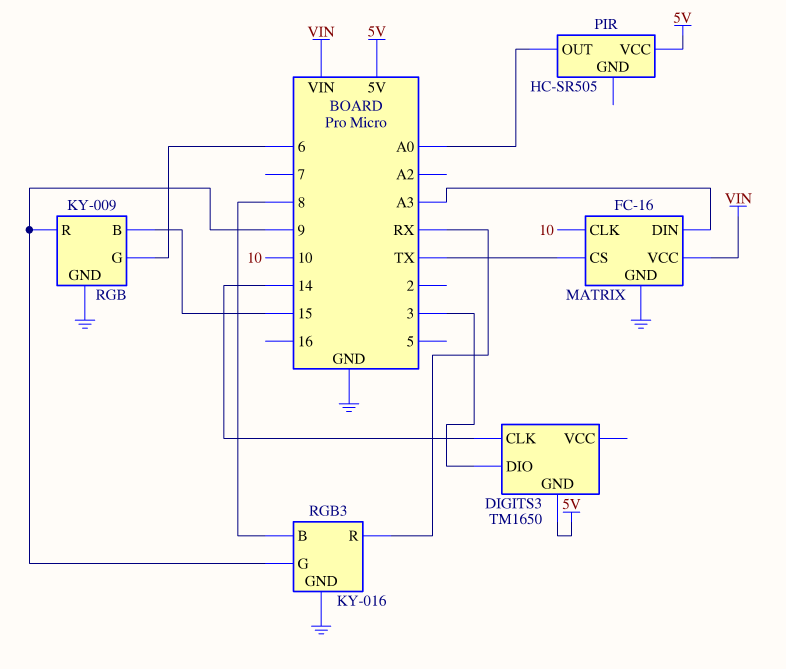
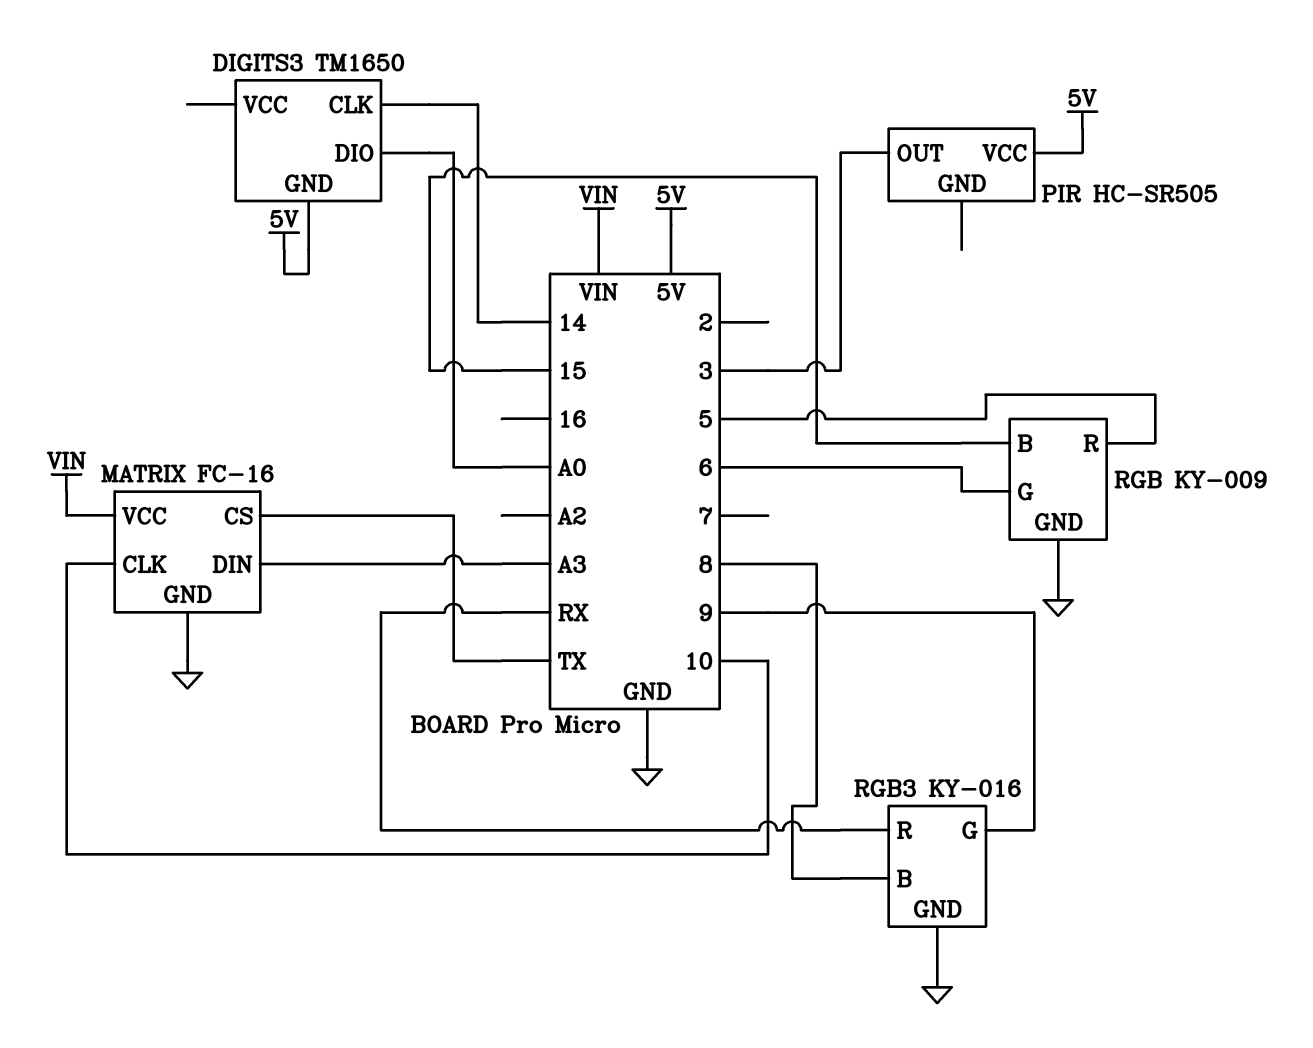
DIGITS3 pin DIO: 3 -> A0
PIR pin OUT: A0 -> 3
RGB pin R: 9 -> 5

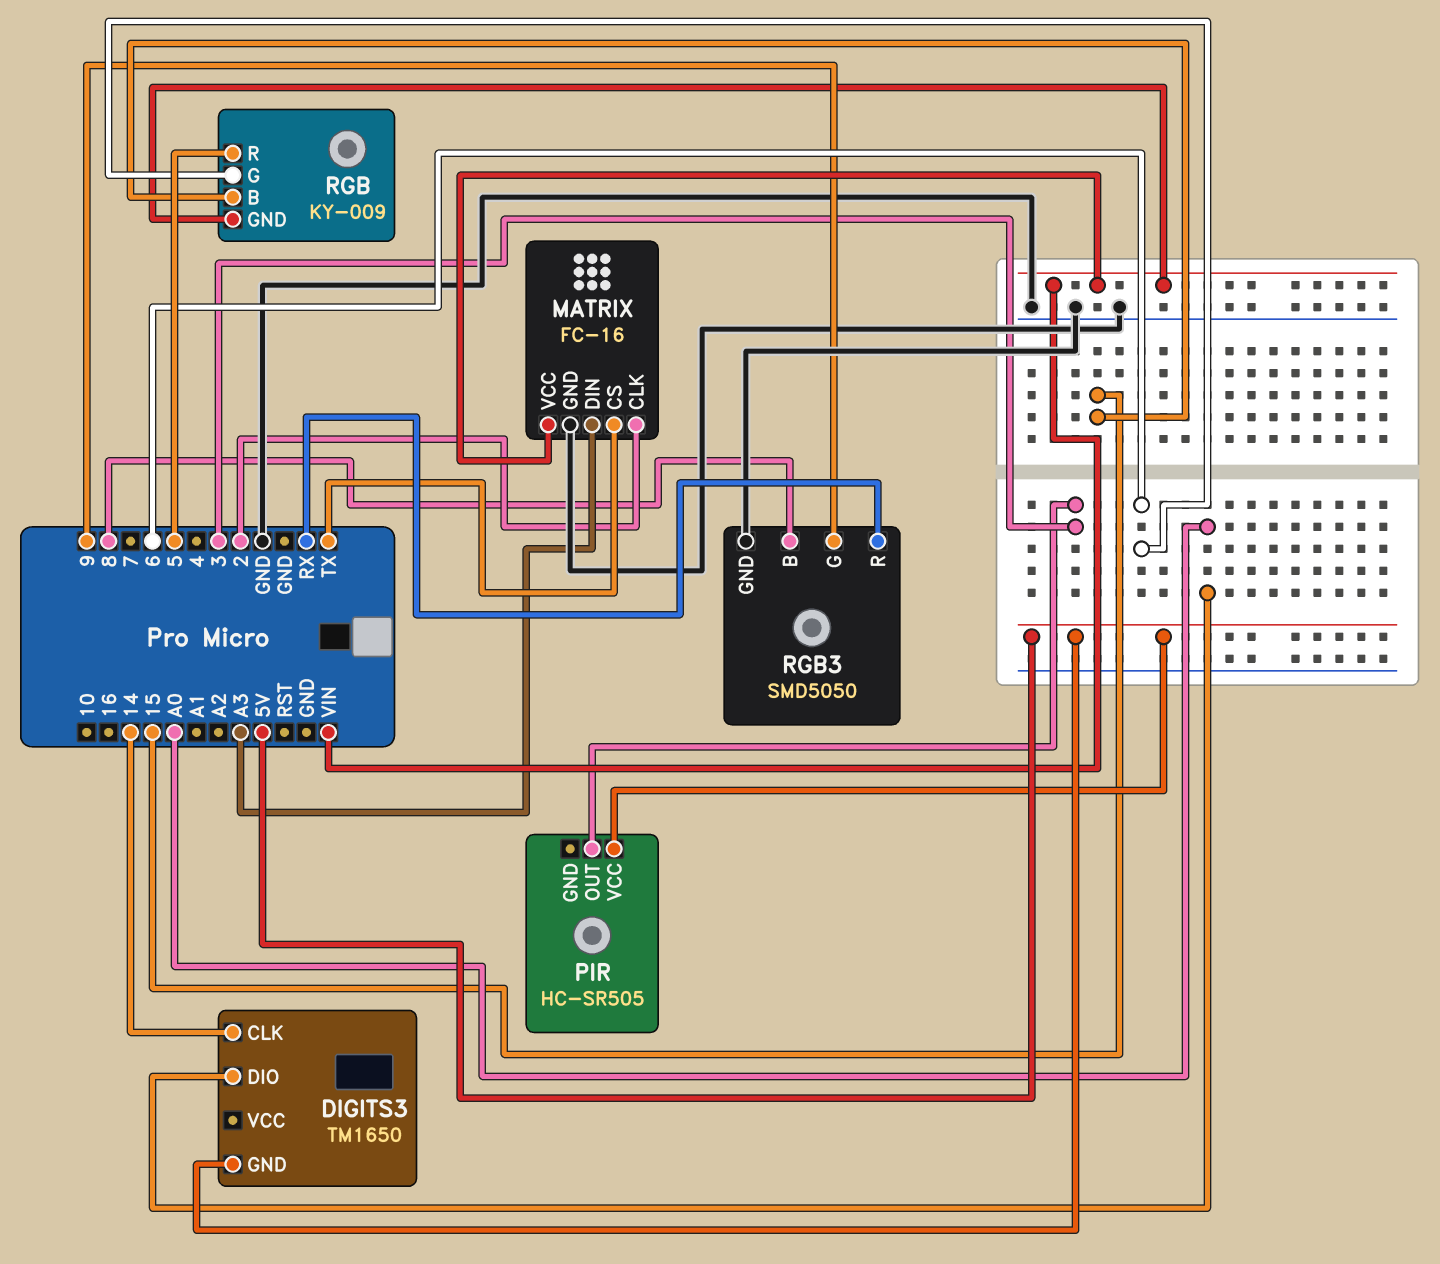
MATRIX pin CLK: 10 -> 2
RGB pin GND: GND -> VIN
RGB3: KY-016 -> SMD5050

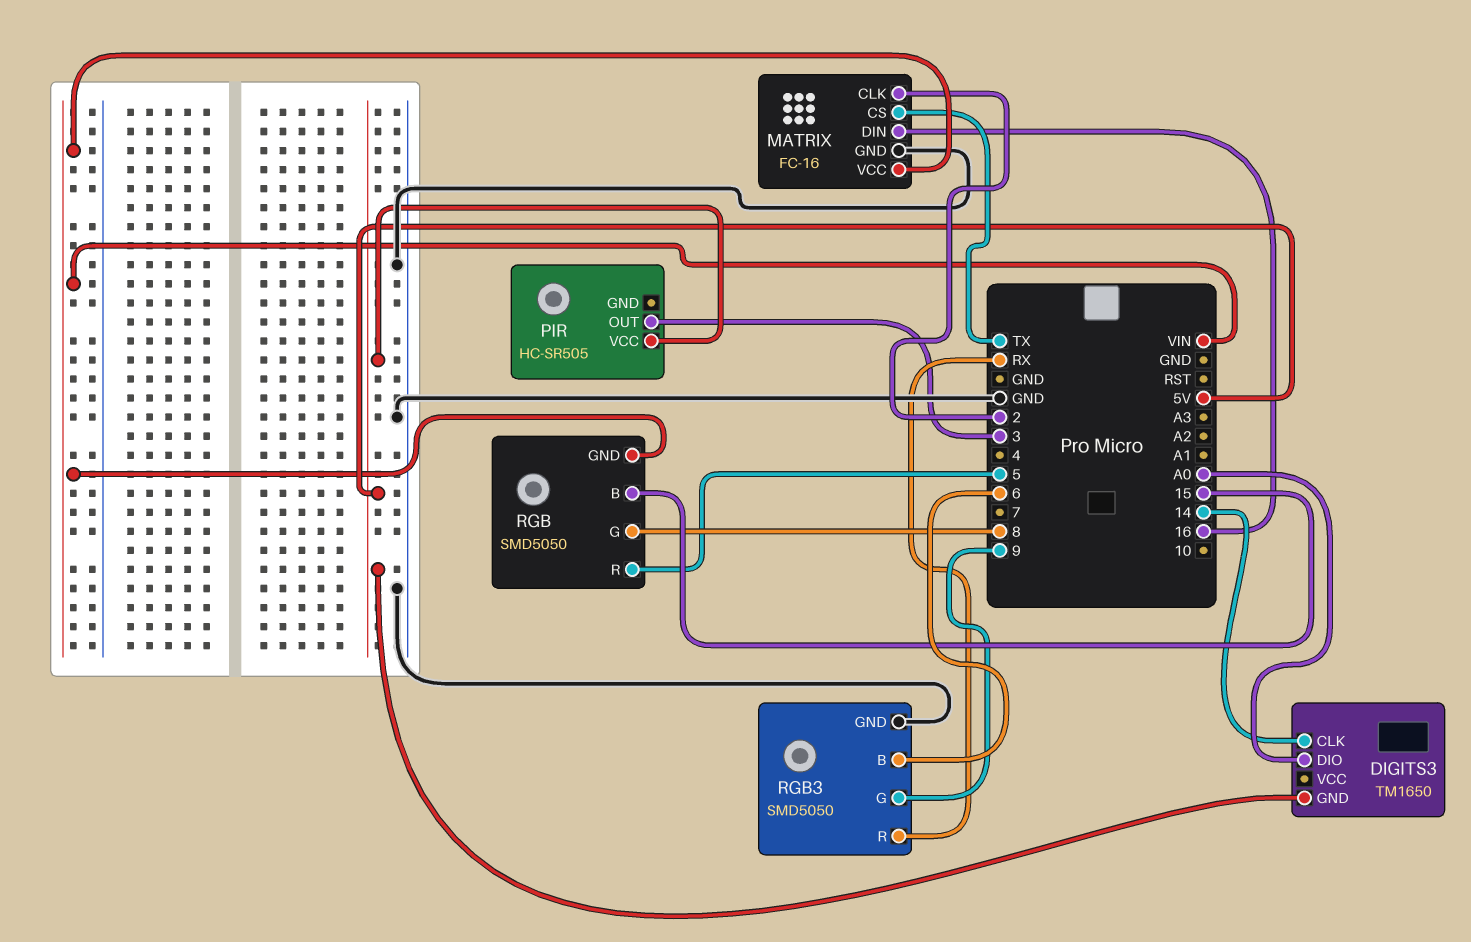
MATRIX pin DIN: A3 -> 16
RGB: KY-009 -> SMD5050
RGB pin G: 6 -> 8
RGB3 pin B: 8 -> 6

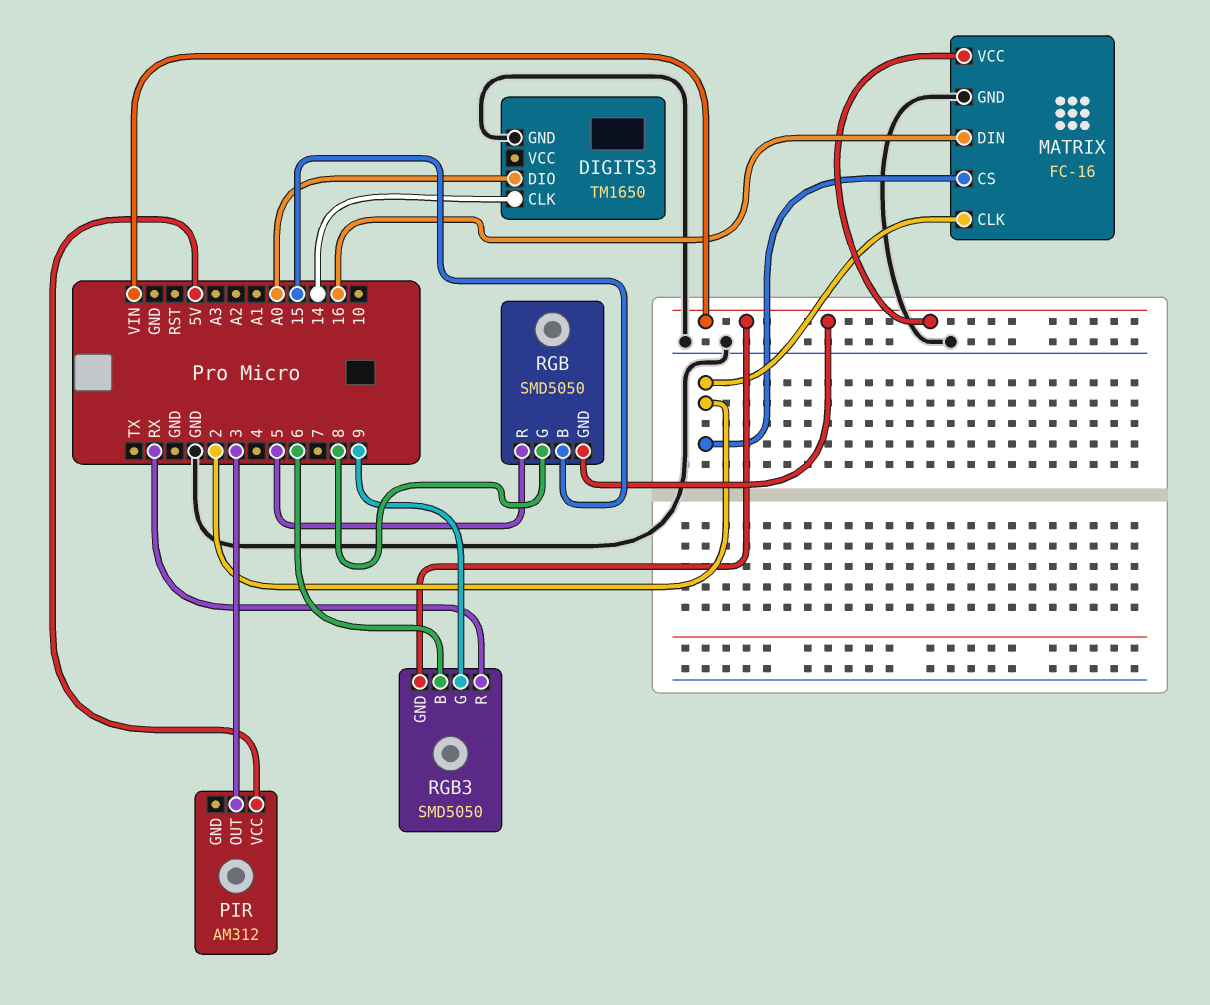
DIGITS3 pin GND: 5V -> GND
MATRIX pin CS: TX -> 2
PIR: HC-SR505 -> AM312
RGB3 pin GND: GND -> VIN

